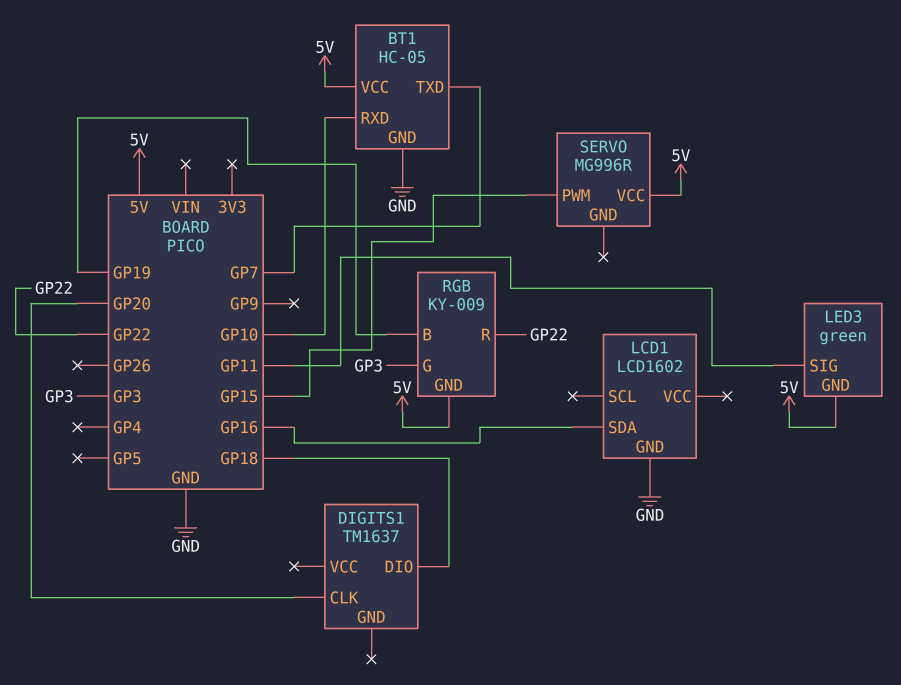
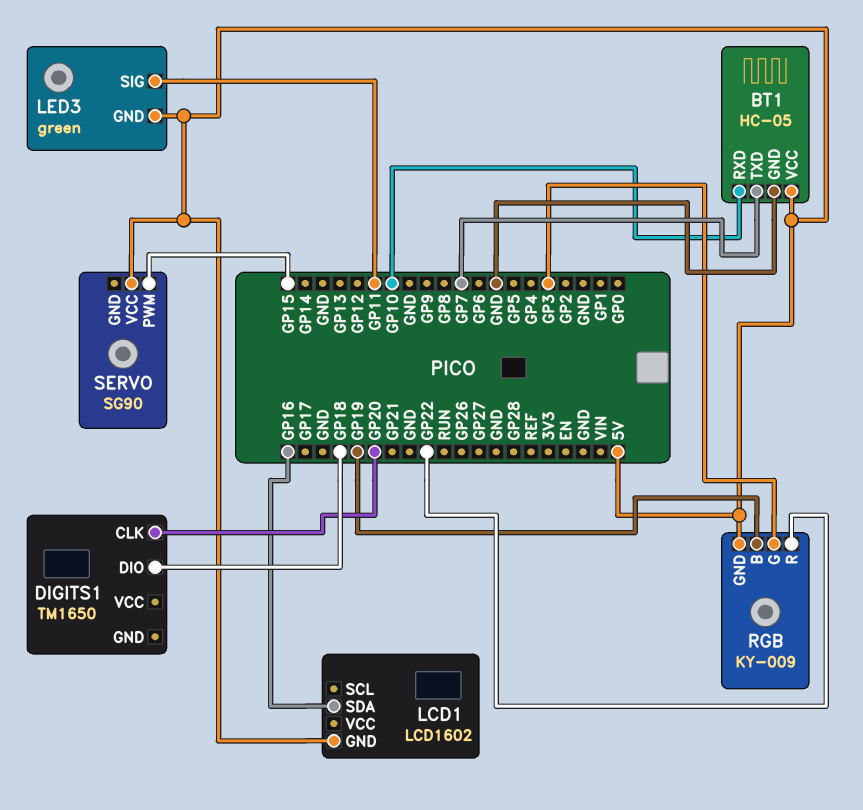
DIGITS1: TM1637 -> TM1650
LCD1 pin GND: GND -> 5V
SERVO: MG996R -> SG90

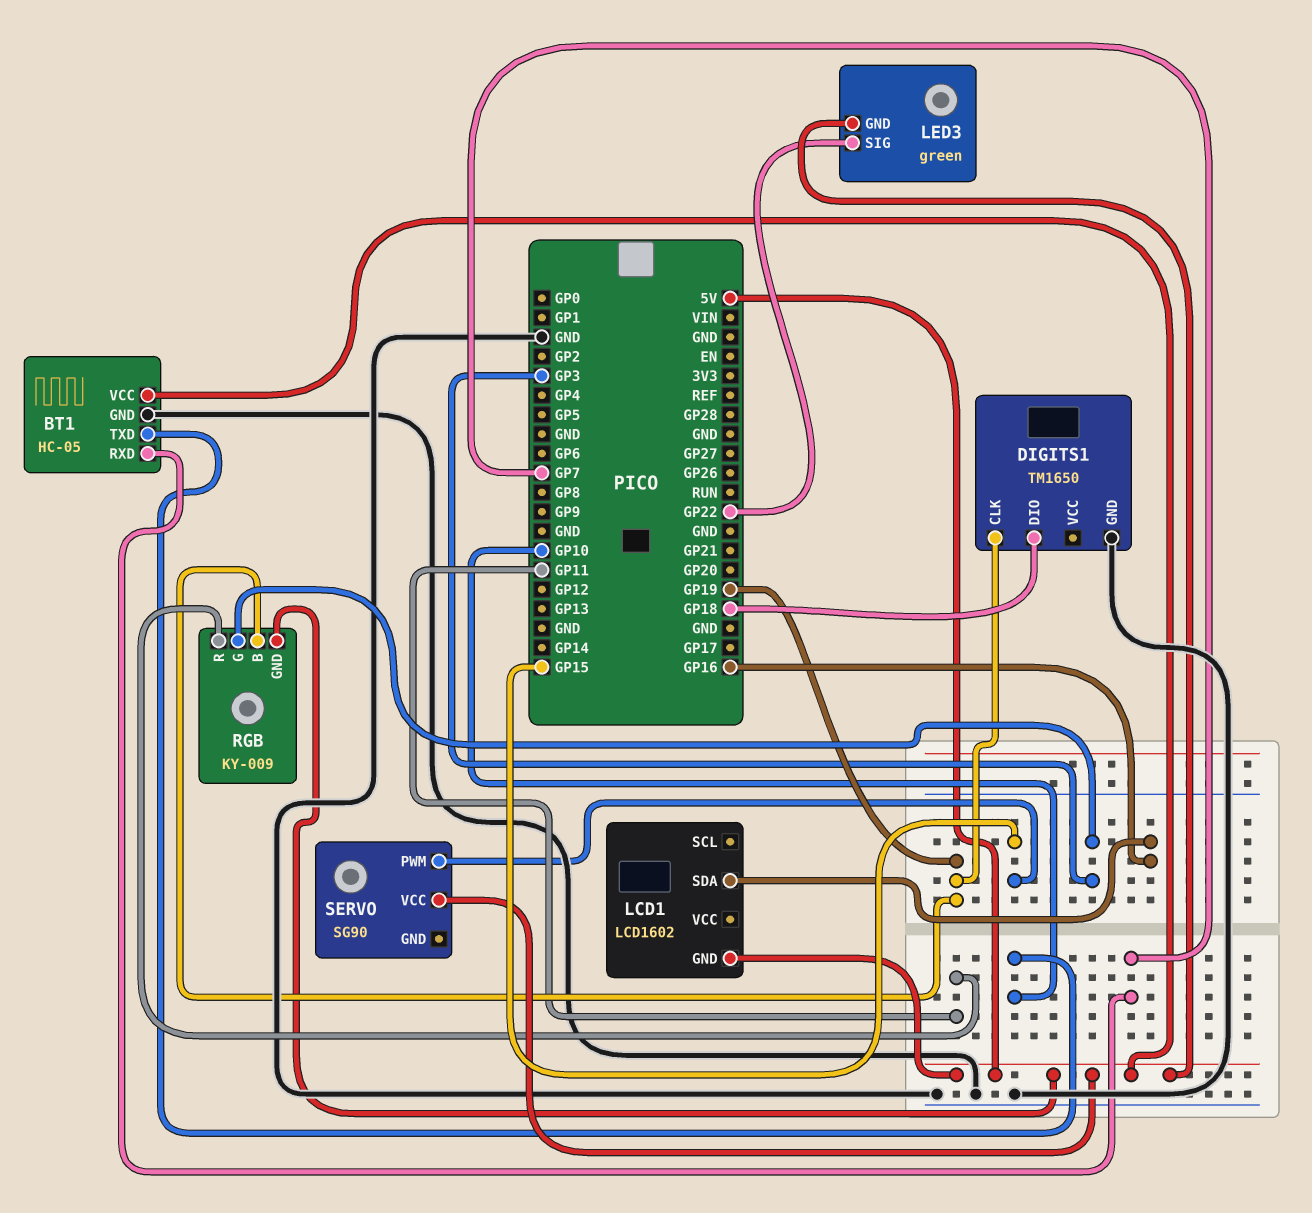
BT1 pin RXD: GP10 -> GP7
BT1 pin TXD: GP7 -> GP10
DIGITS1 pin CLK: GP20 -> GP19
DIGITS1 pin GND: none -> GND
LED3 pin SIG: GP11 -> GP22
RGB pin R: GP22 -> GP11

